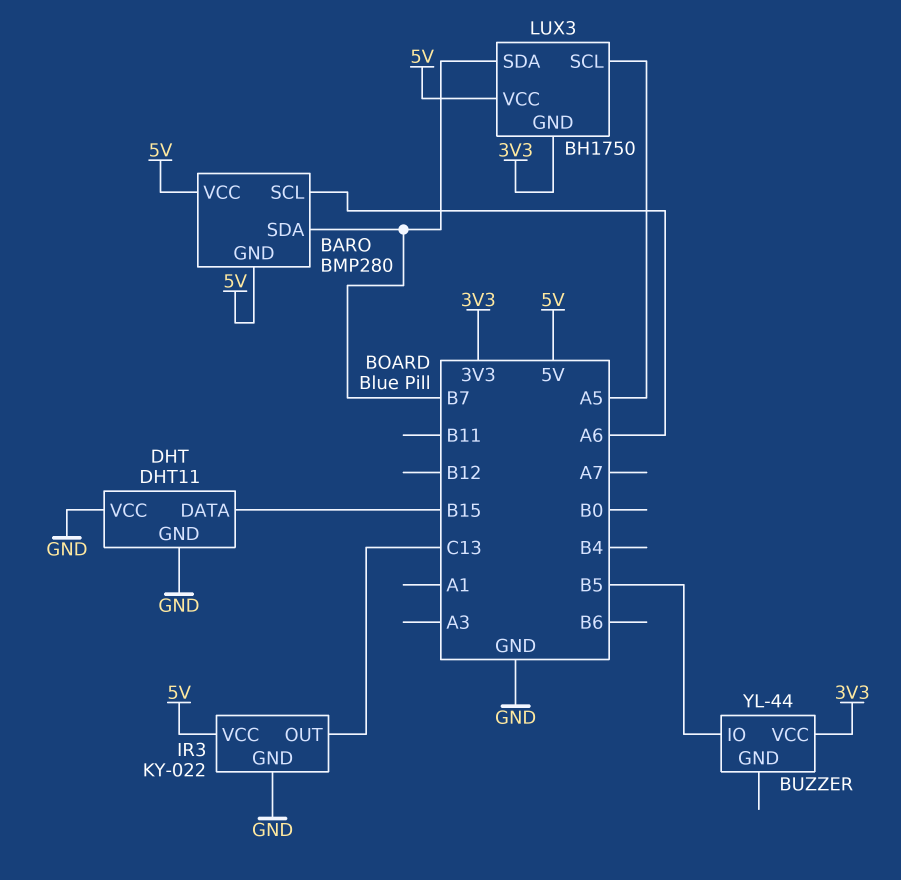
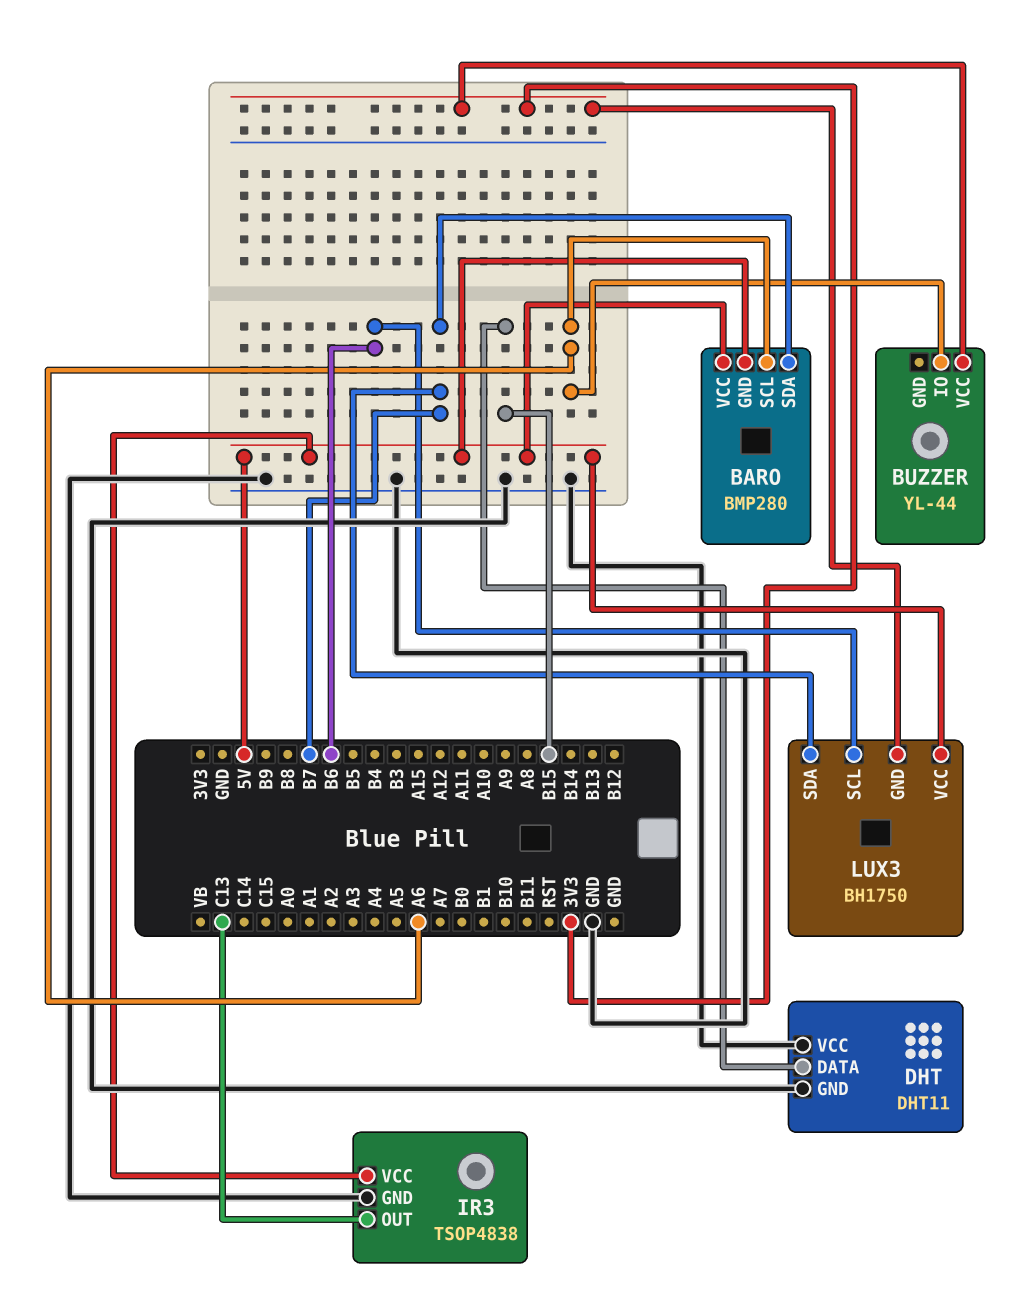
BUZZER pin IO: B5 -> A6
IR3: KY-022 -> TSOP4838
LUX3 pin SCL: A5 -> B6

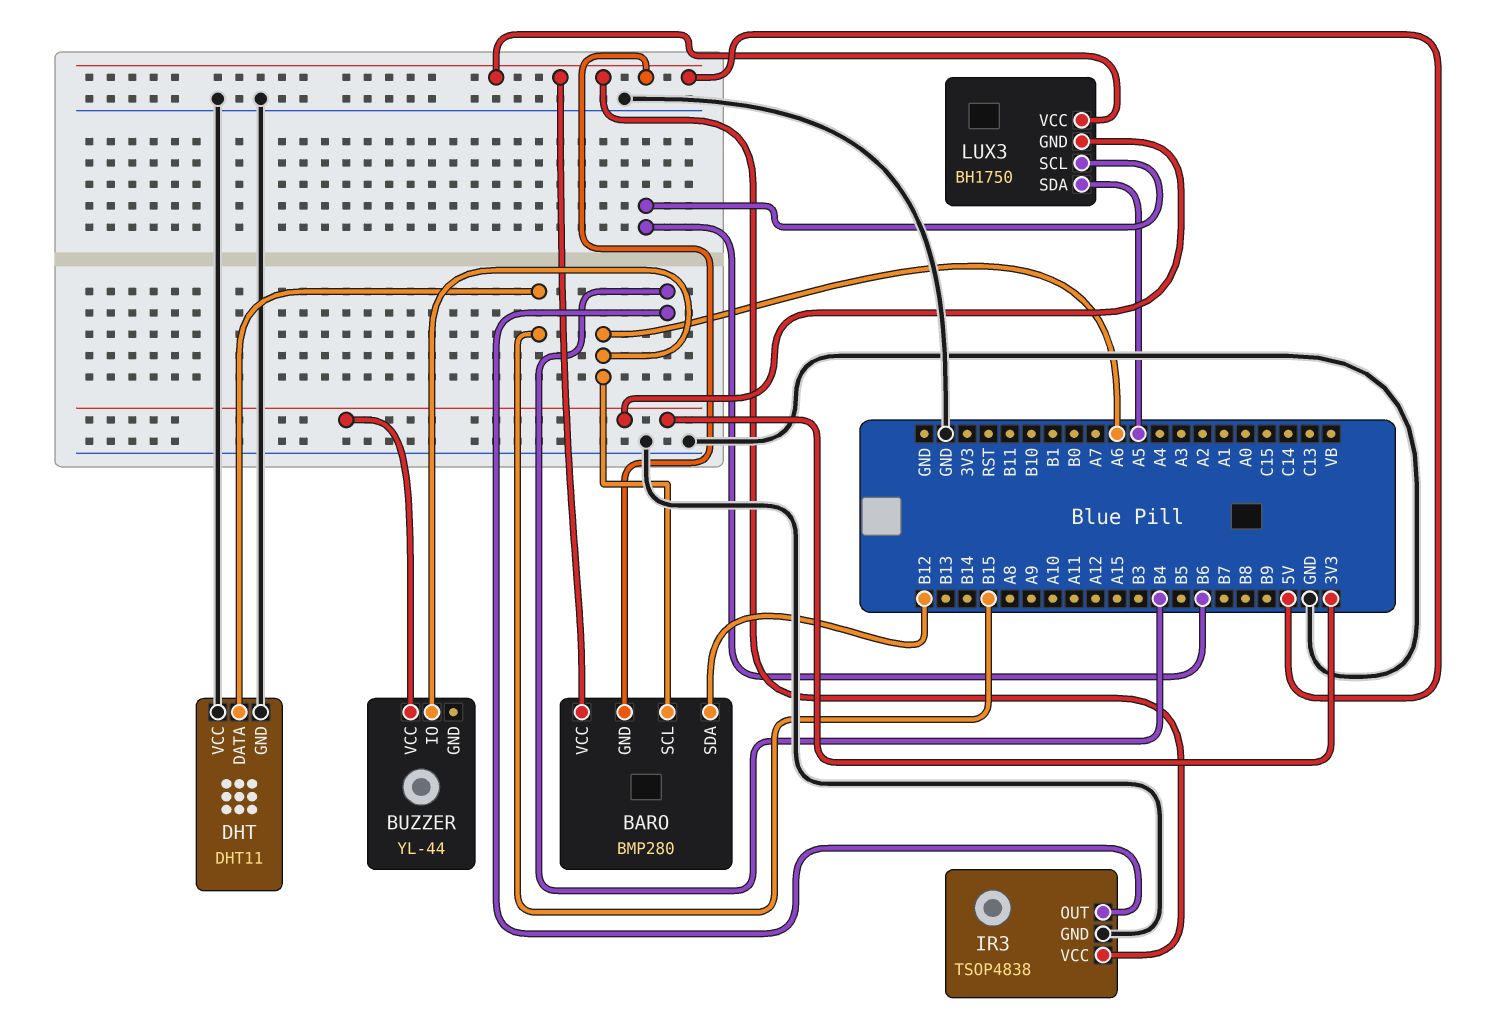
BARO pin SDA: B7 -> B12
IR3 pin OUT: C13 -> B4
LUX3 pin SDA: B7 -> A5

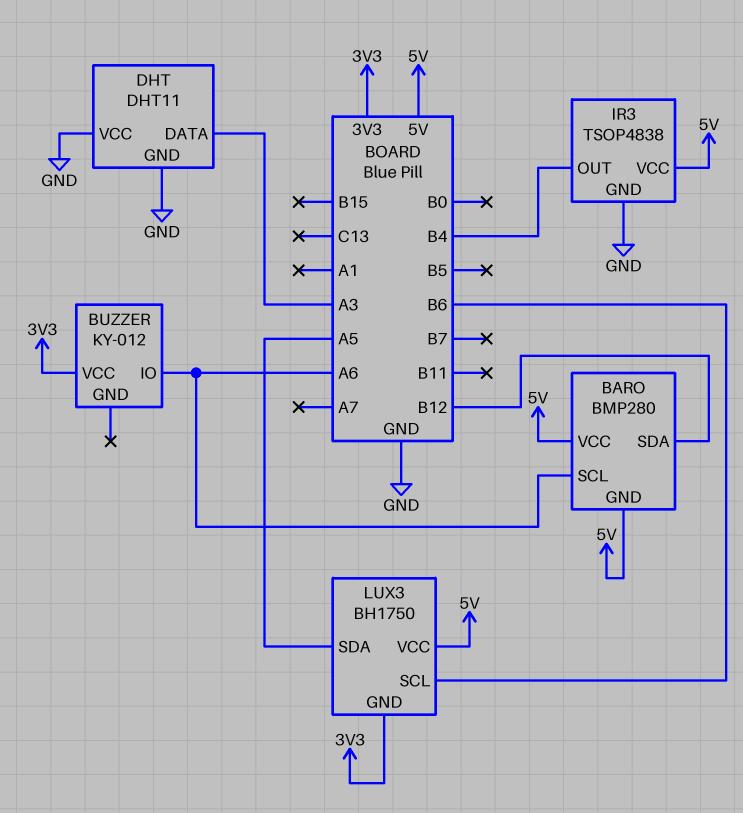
BUZZER: YL-44 -> KY-012
DHT pin DATA: B15 -> A3

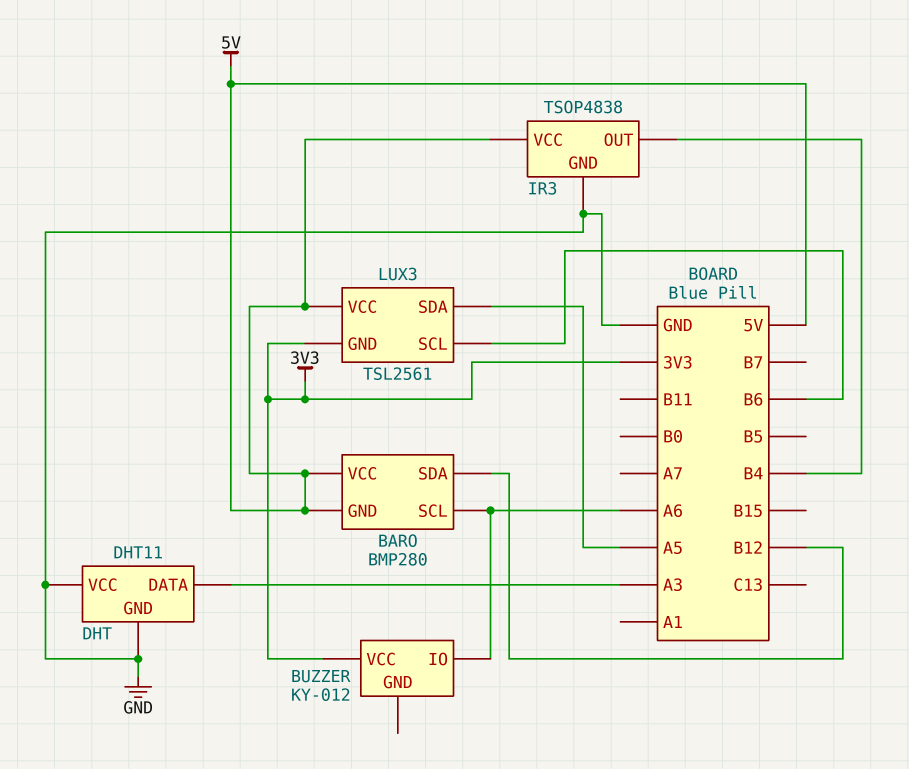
LUX3: BH1750 -> TSL2561

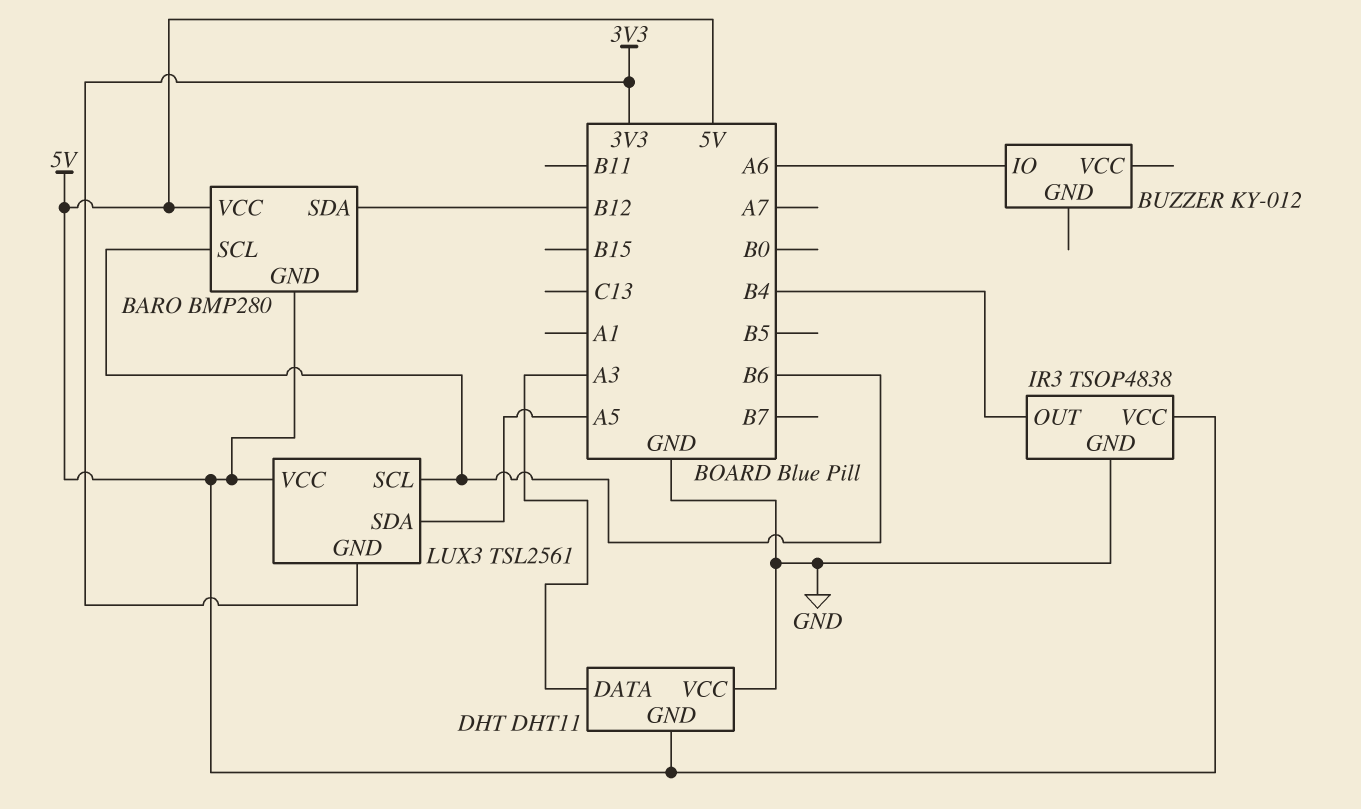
BARO pin SCL: A6 -> B6
BUZZER pin VCC: 3V3 -> none
DHT pin GND: GND -> 5V

